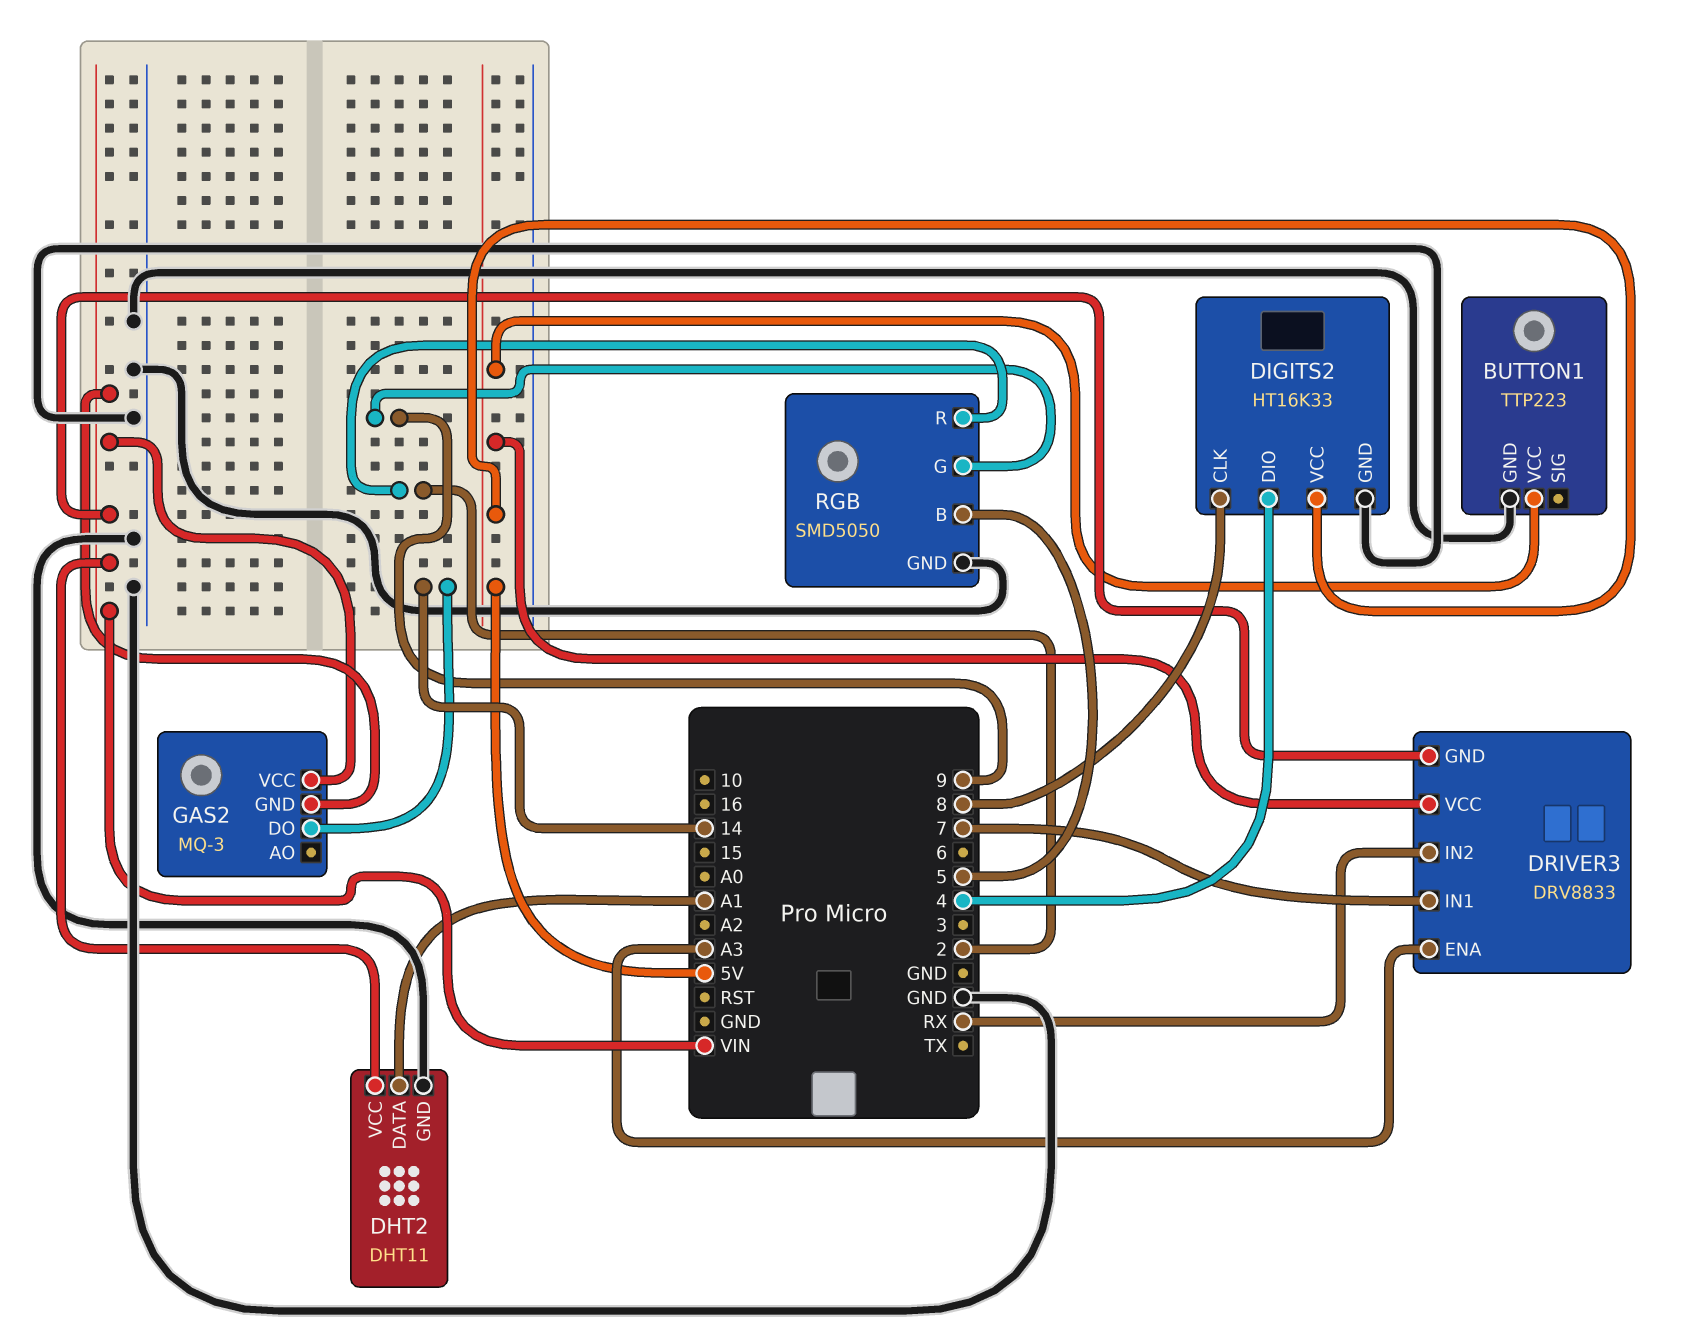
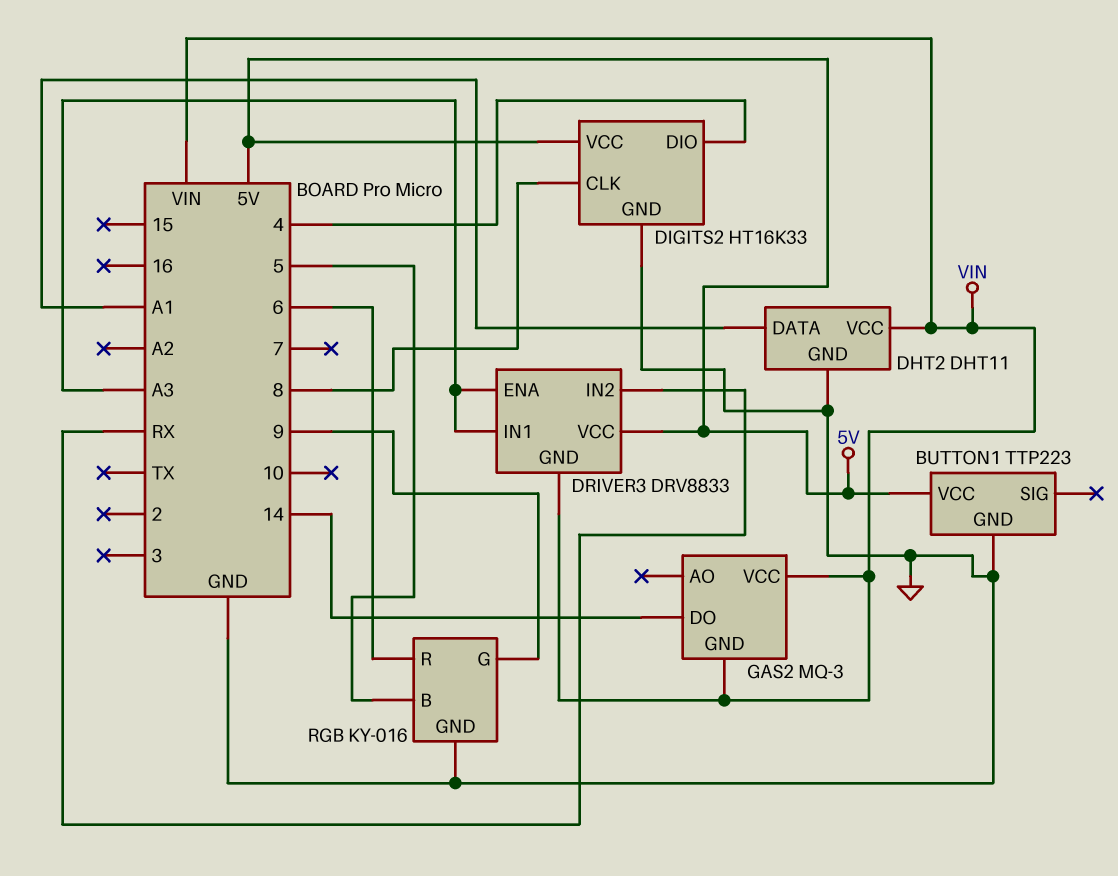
DRIVER3 pin IN1: 7 -> A3
RGB: SMD5050 -> KY-016
RGB pin R: 2 -> 6

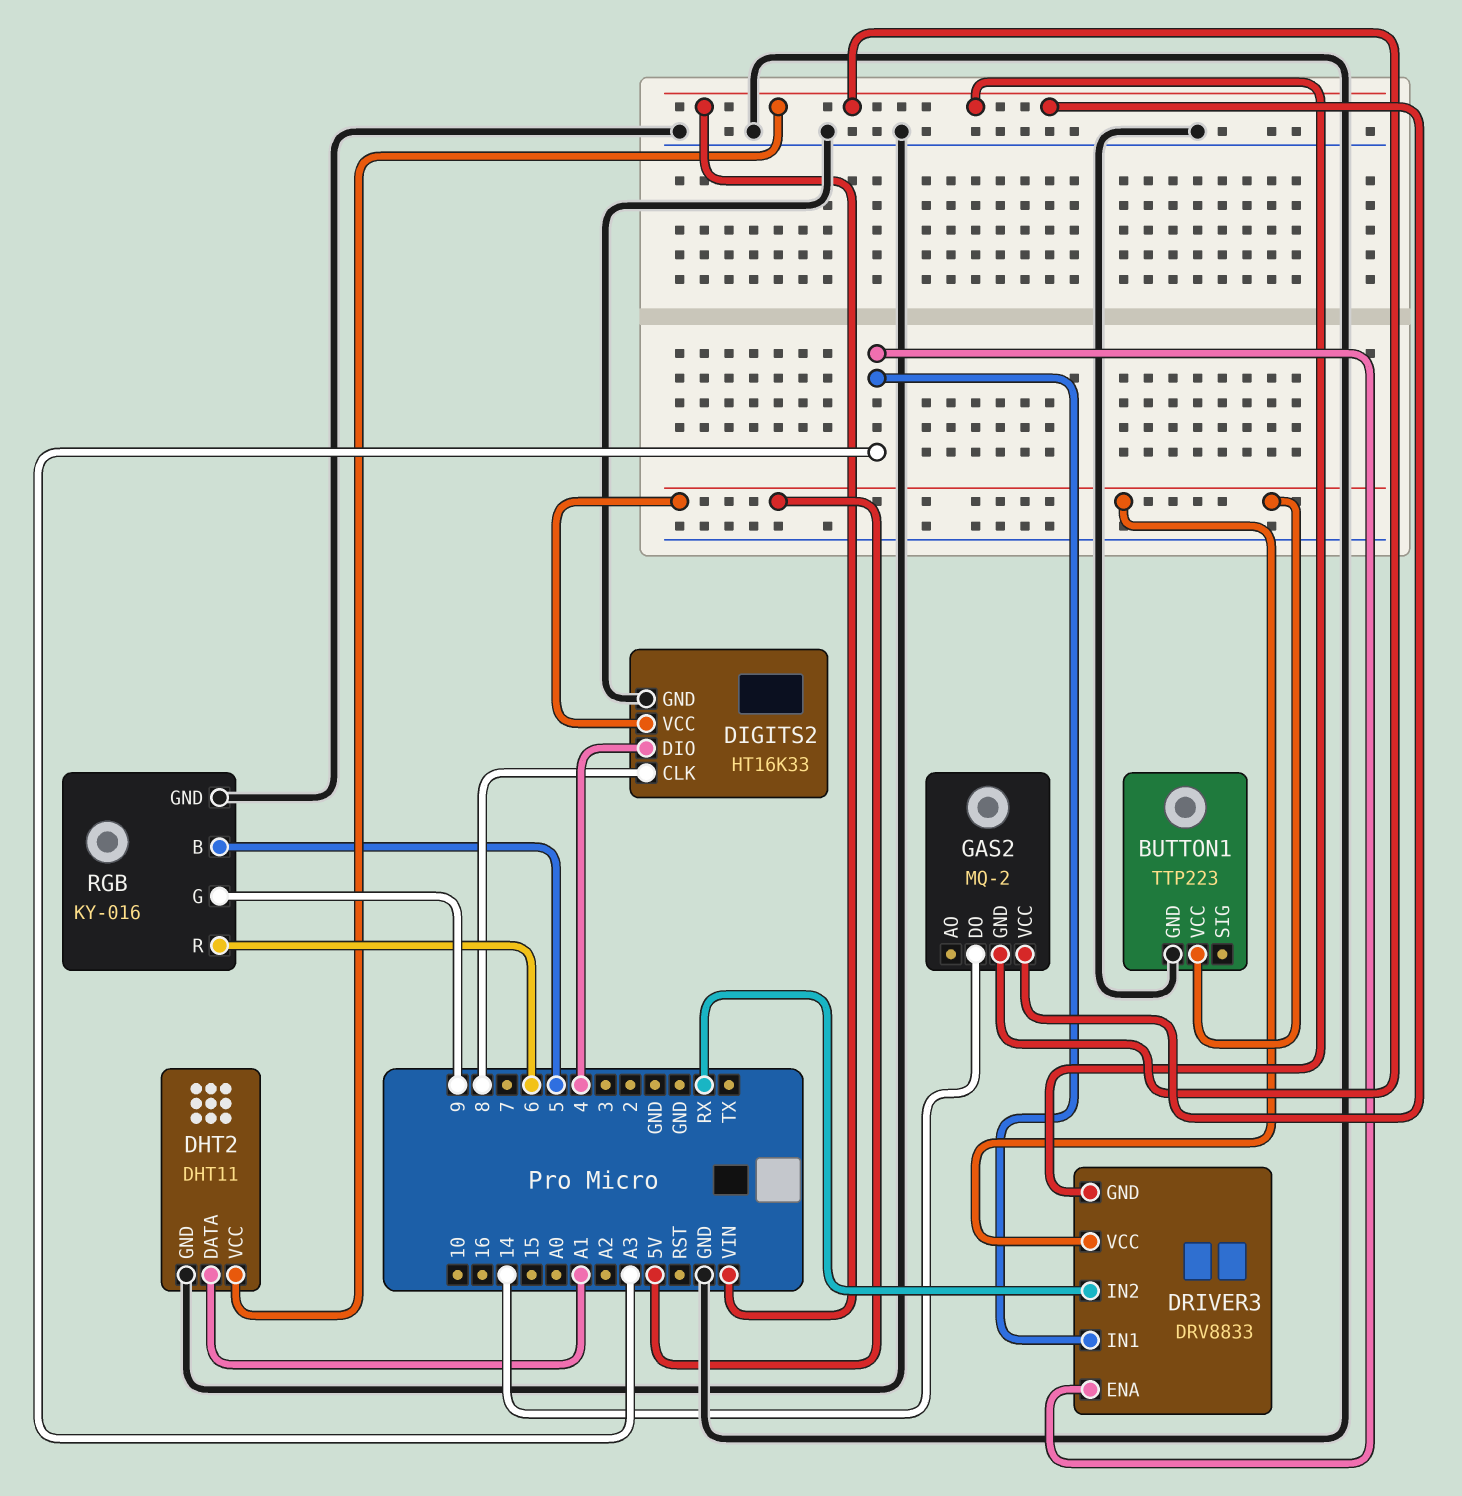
GAS2: MQ-3 -> MQ-2

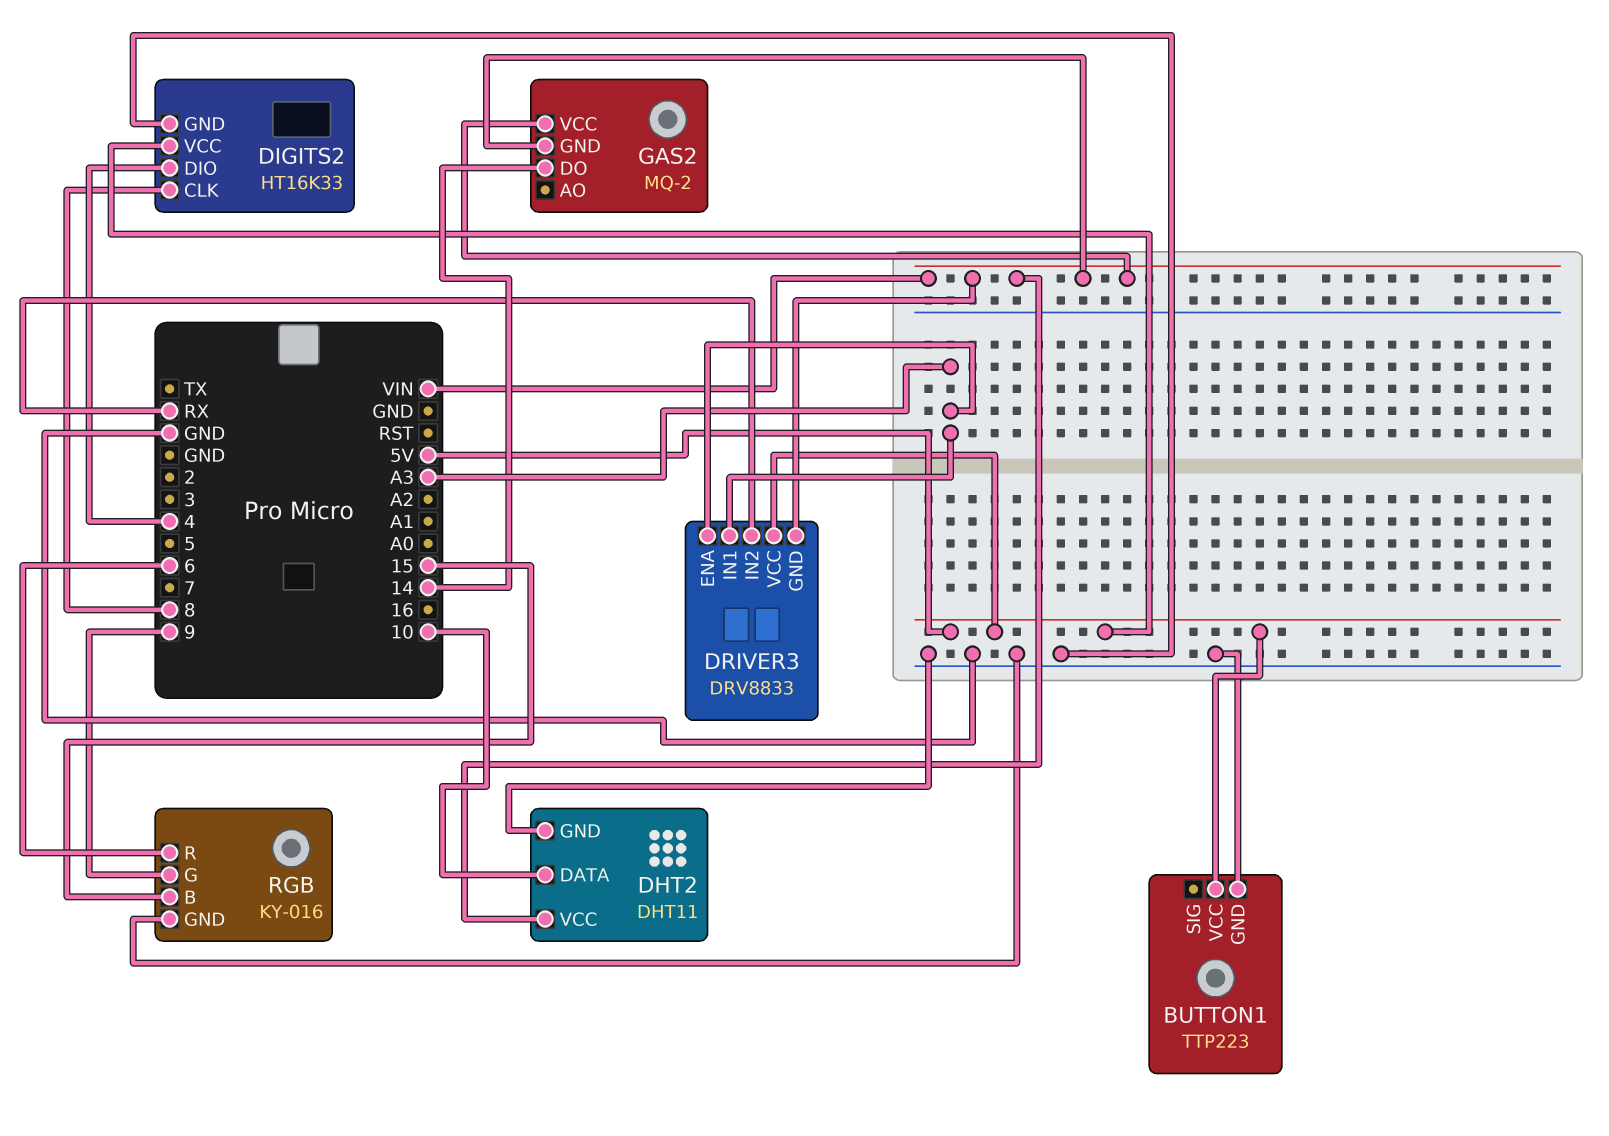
DHT2 pin DATA: A1 -> 10
RGB pin B: 5 -> 15

